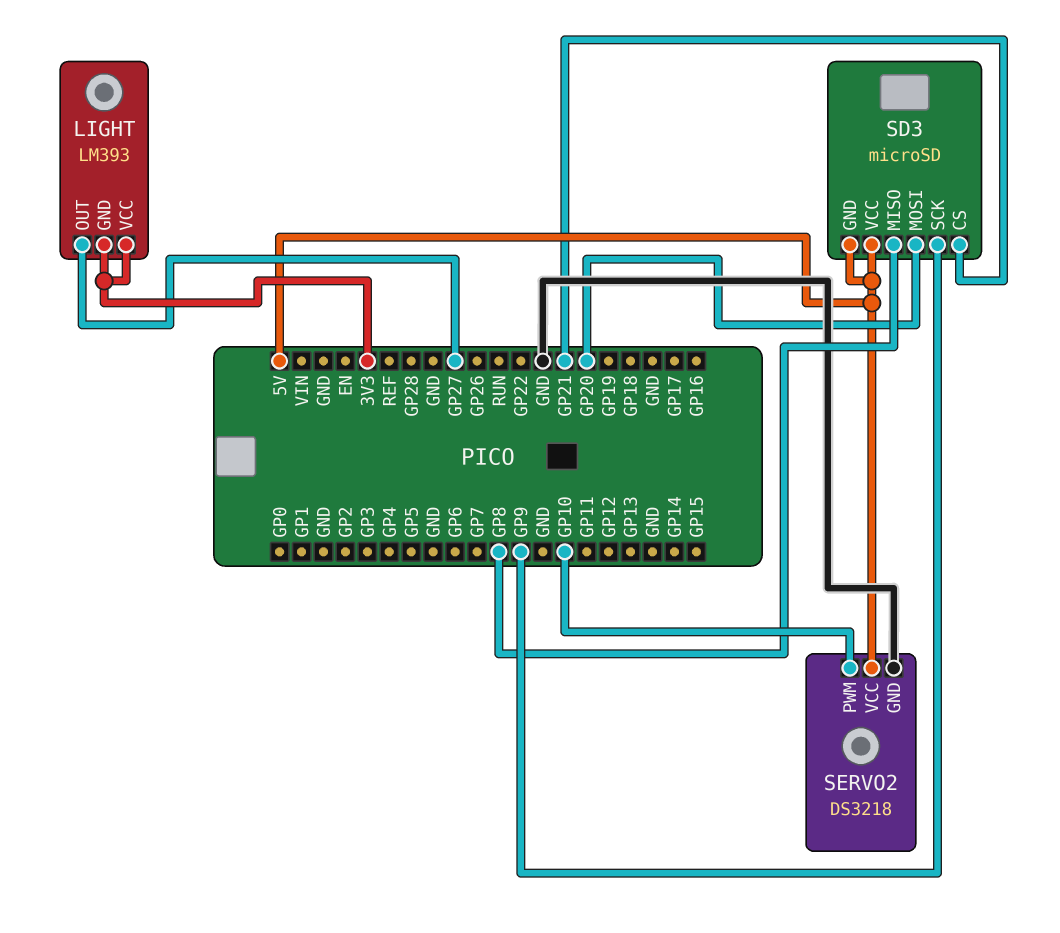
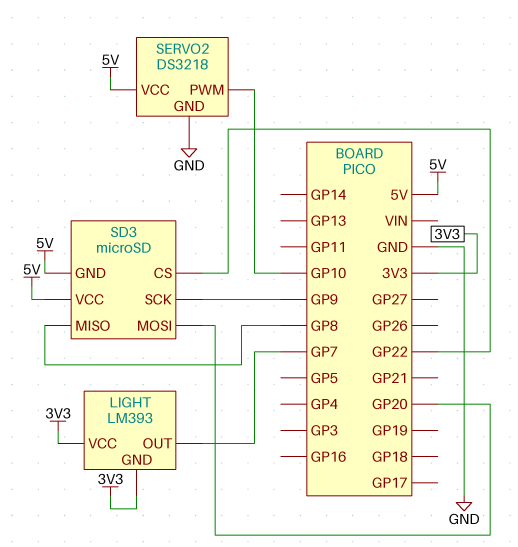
LIGHT pin OUT: GP27 -> GP7
SD3 pin CS: GP21 -> GP22

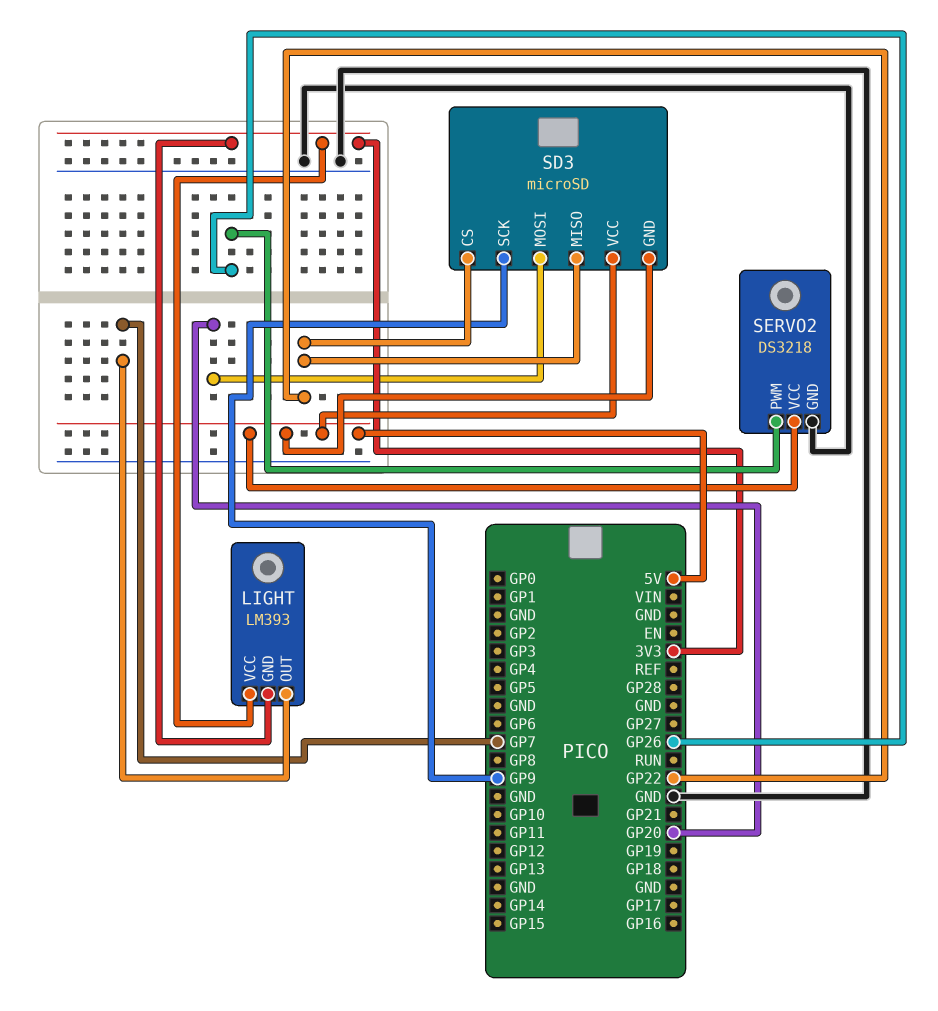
SD3 pin MISO: GP8 -> GP22
SERVO2 pin PWM: GP10 -> GP26

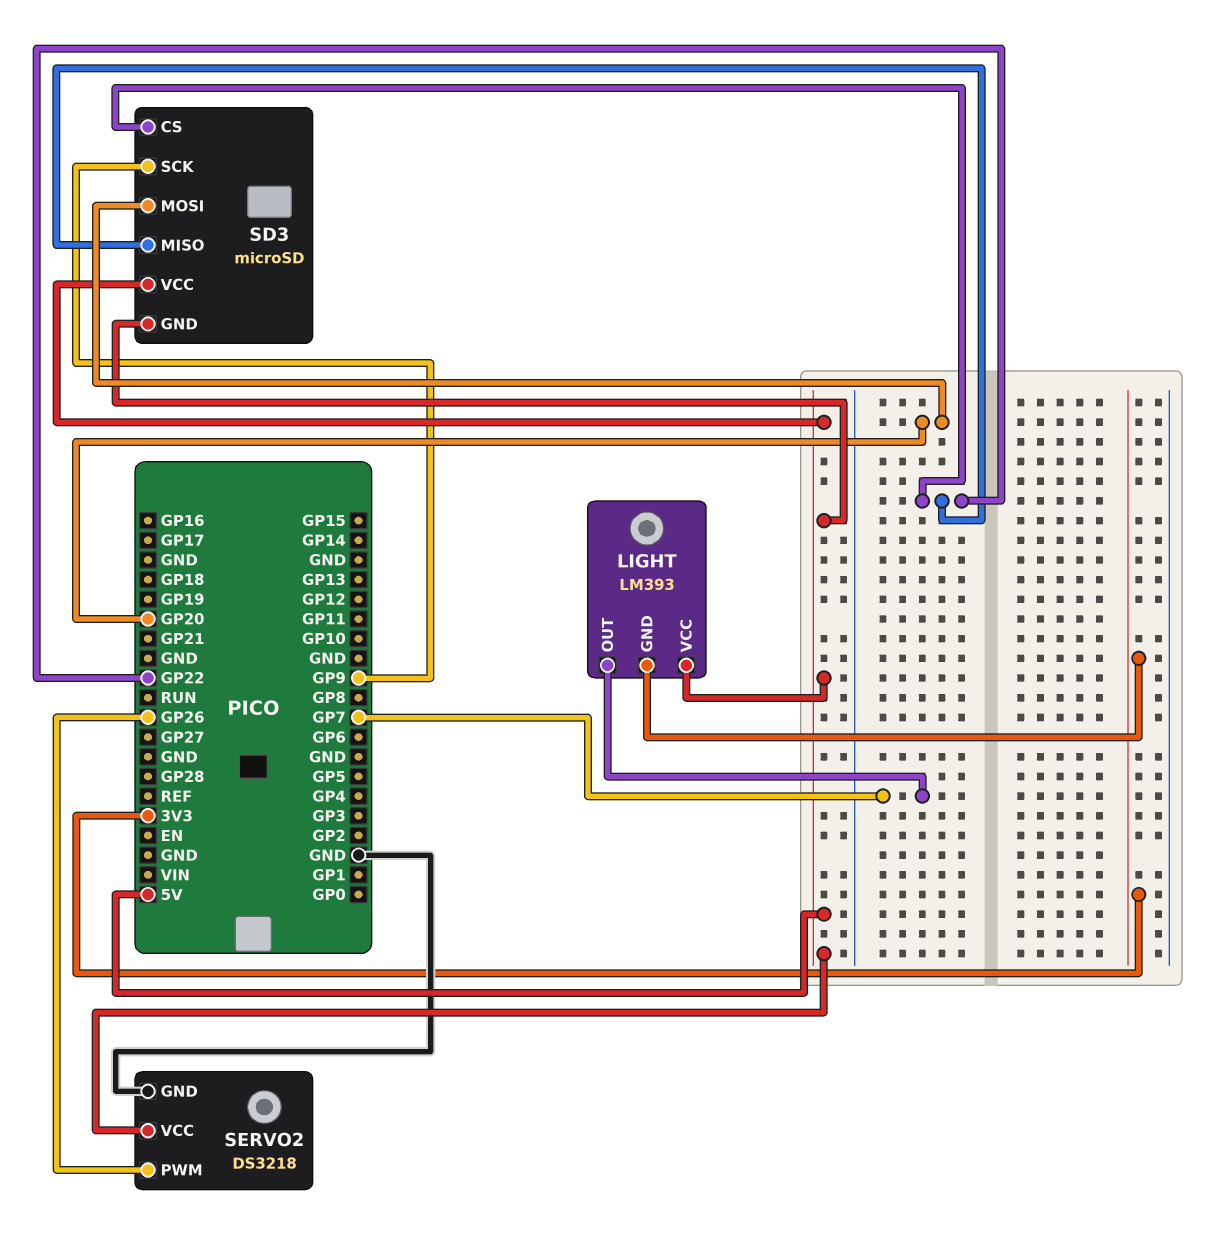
LIGHT pin VCC: 3V3 -> 5V

